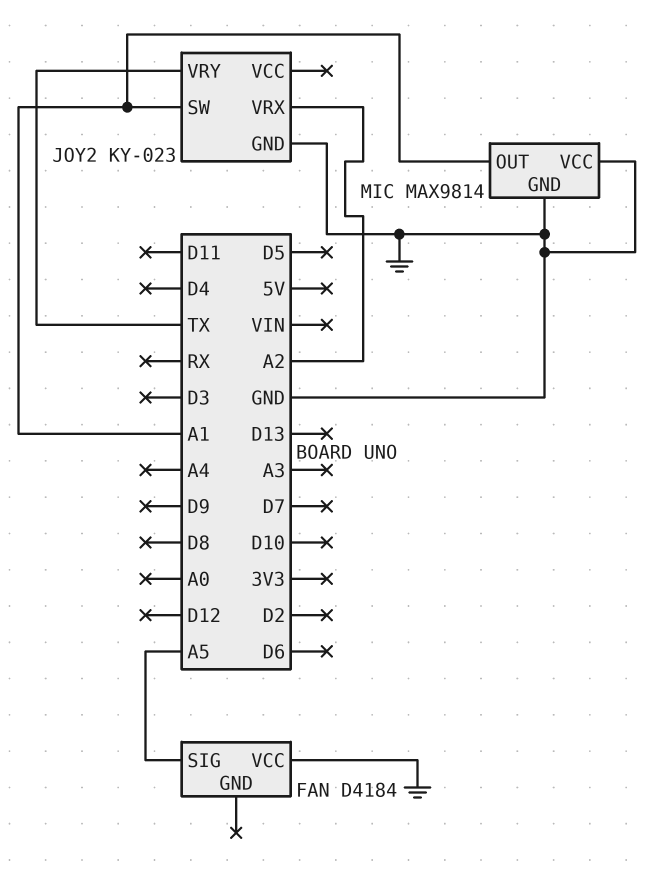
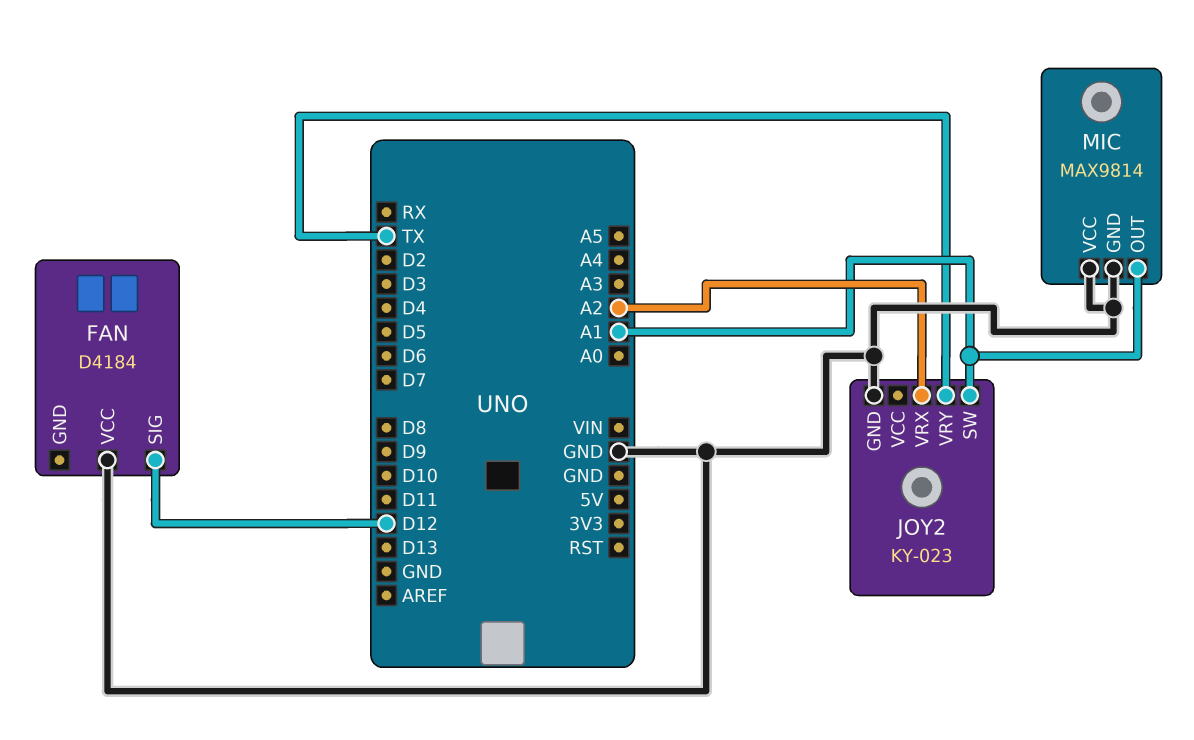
FAN pin SIG: A5 -> D12

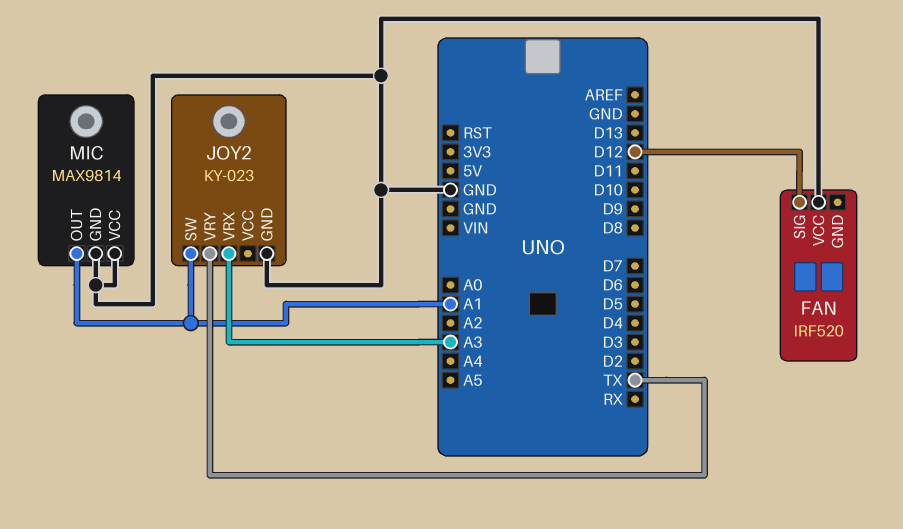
FAN: D4184 -> IRF520
JOY2 pin VRX: A2 -> A3

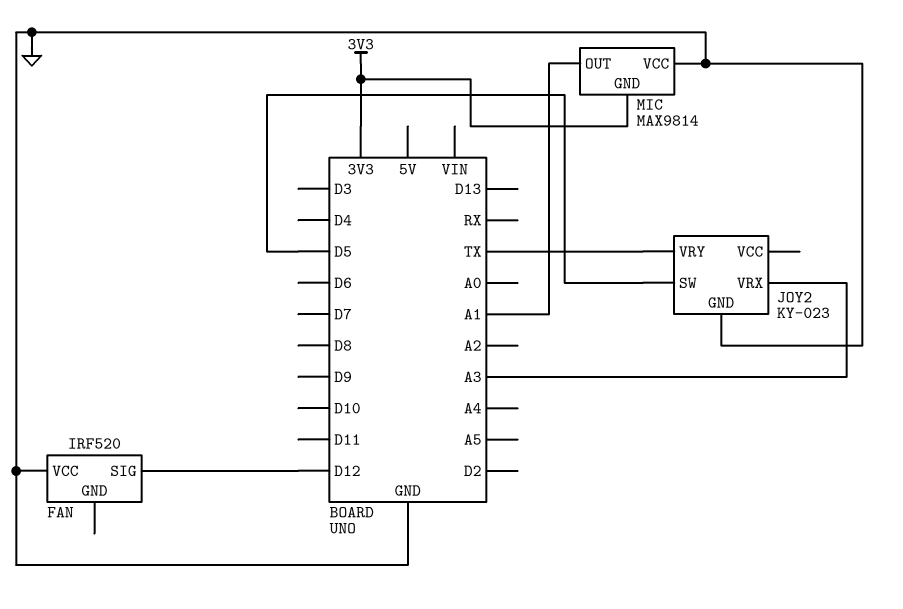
JOY2 pin SW: A1 -> D5
MIC pin GND: GND -> 3V3

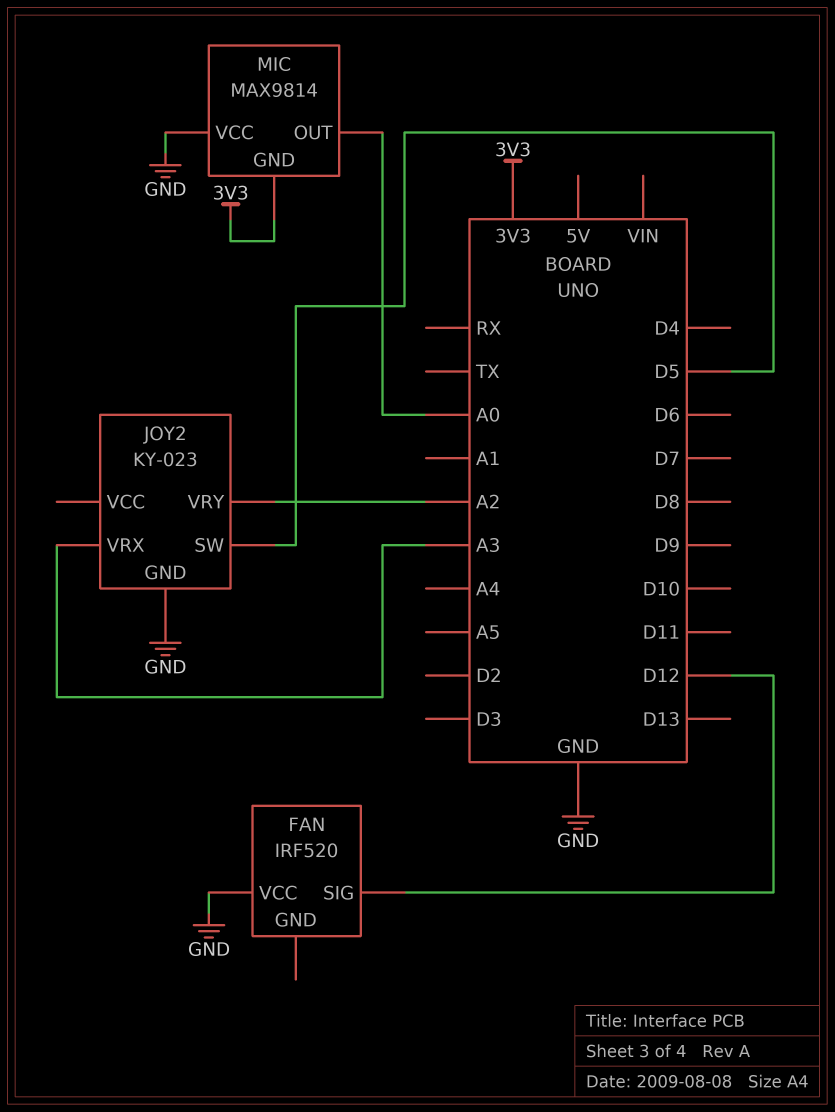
JOY2 pin VRY: TX -> A2
MIC pin OUT: A1 -> A0

